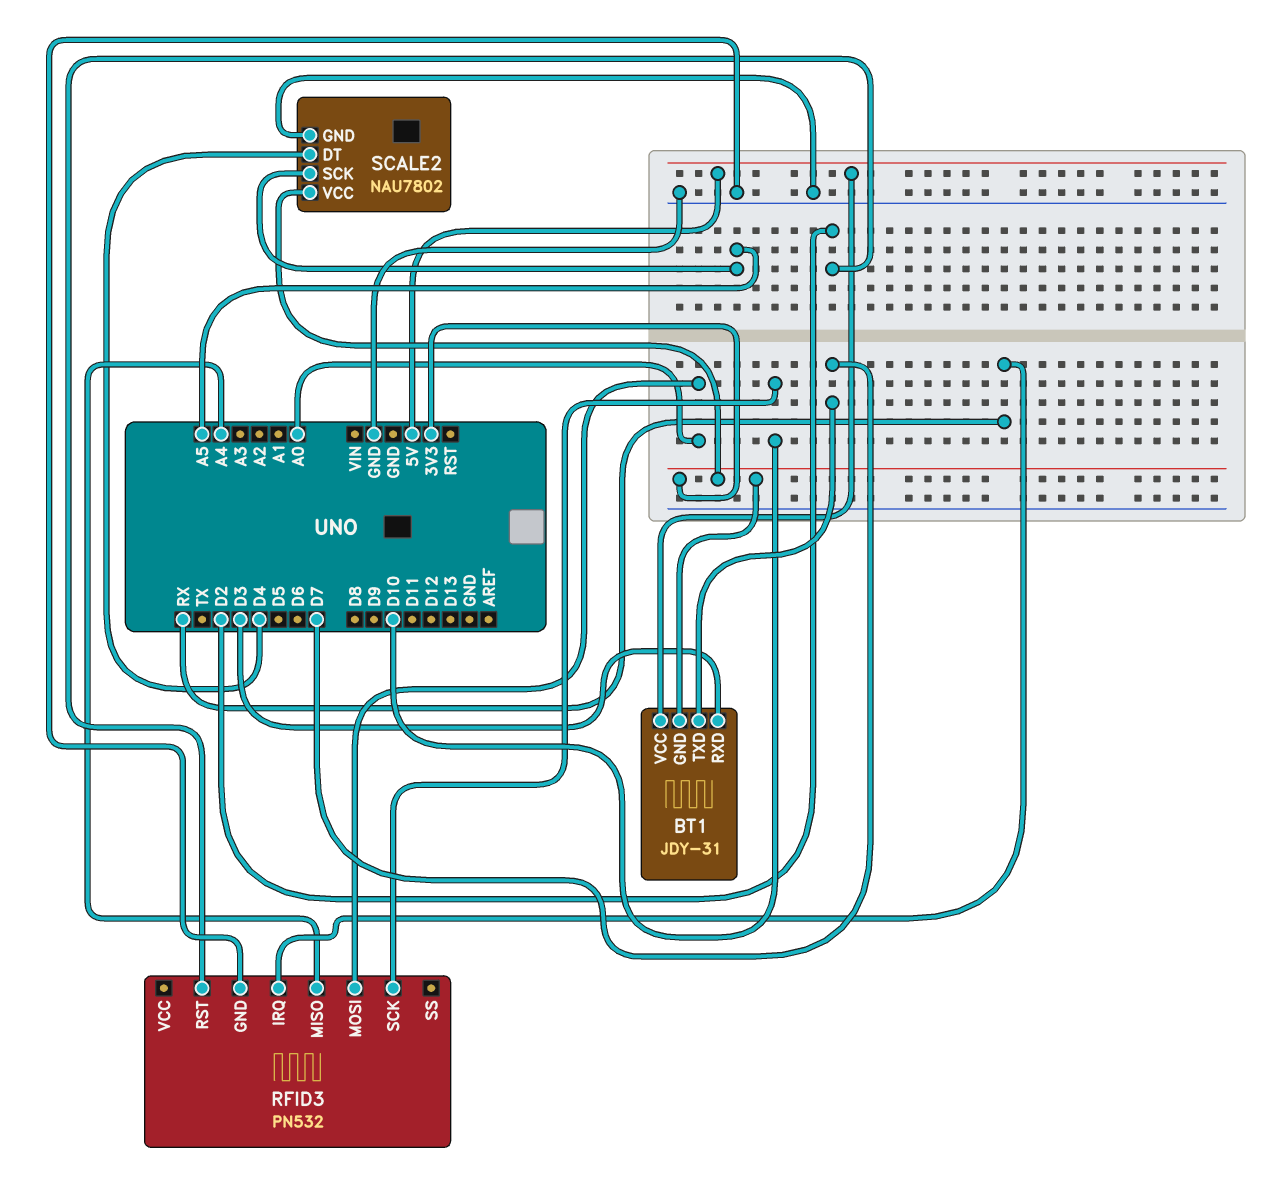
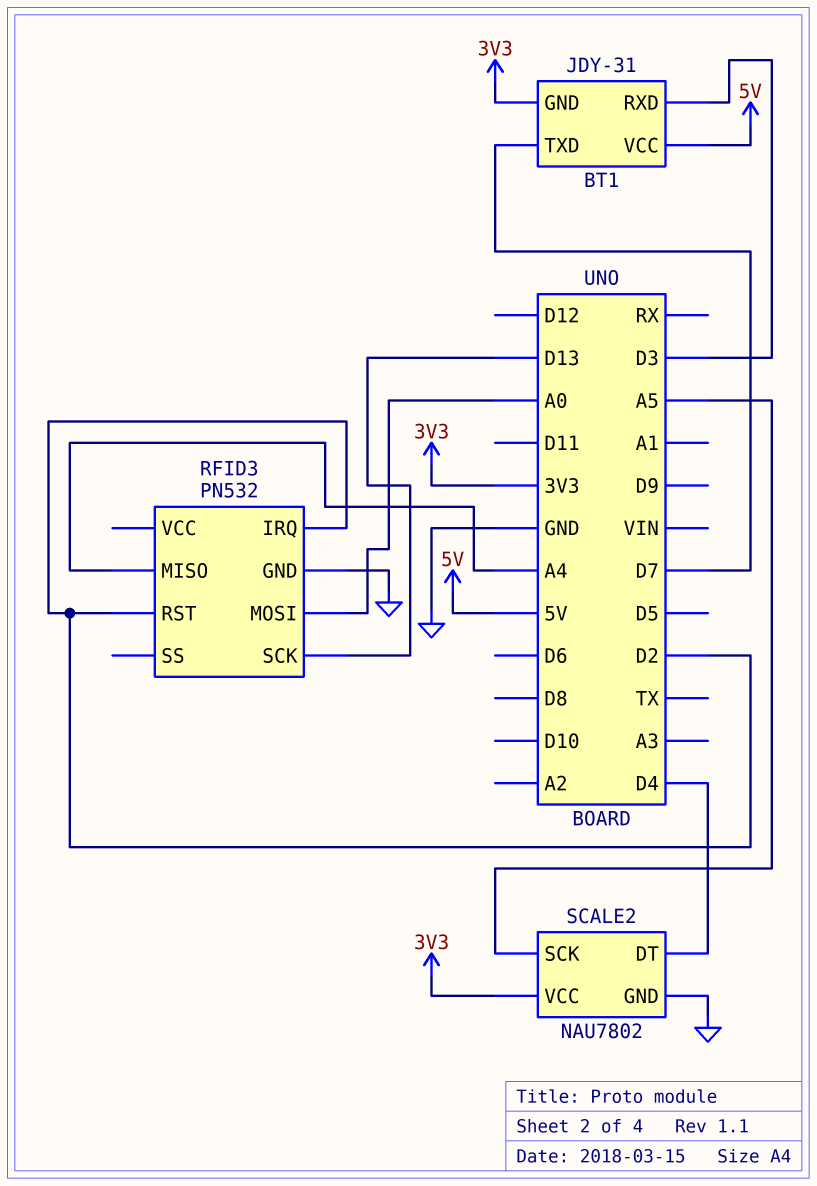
RFID3 pin IRQ: RX -> D2
RFID3 pin SCK: D10 -> D13

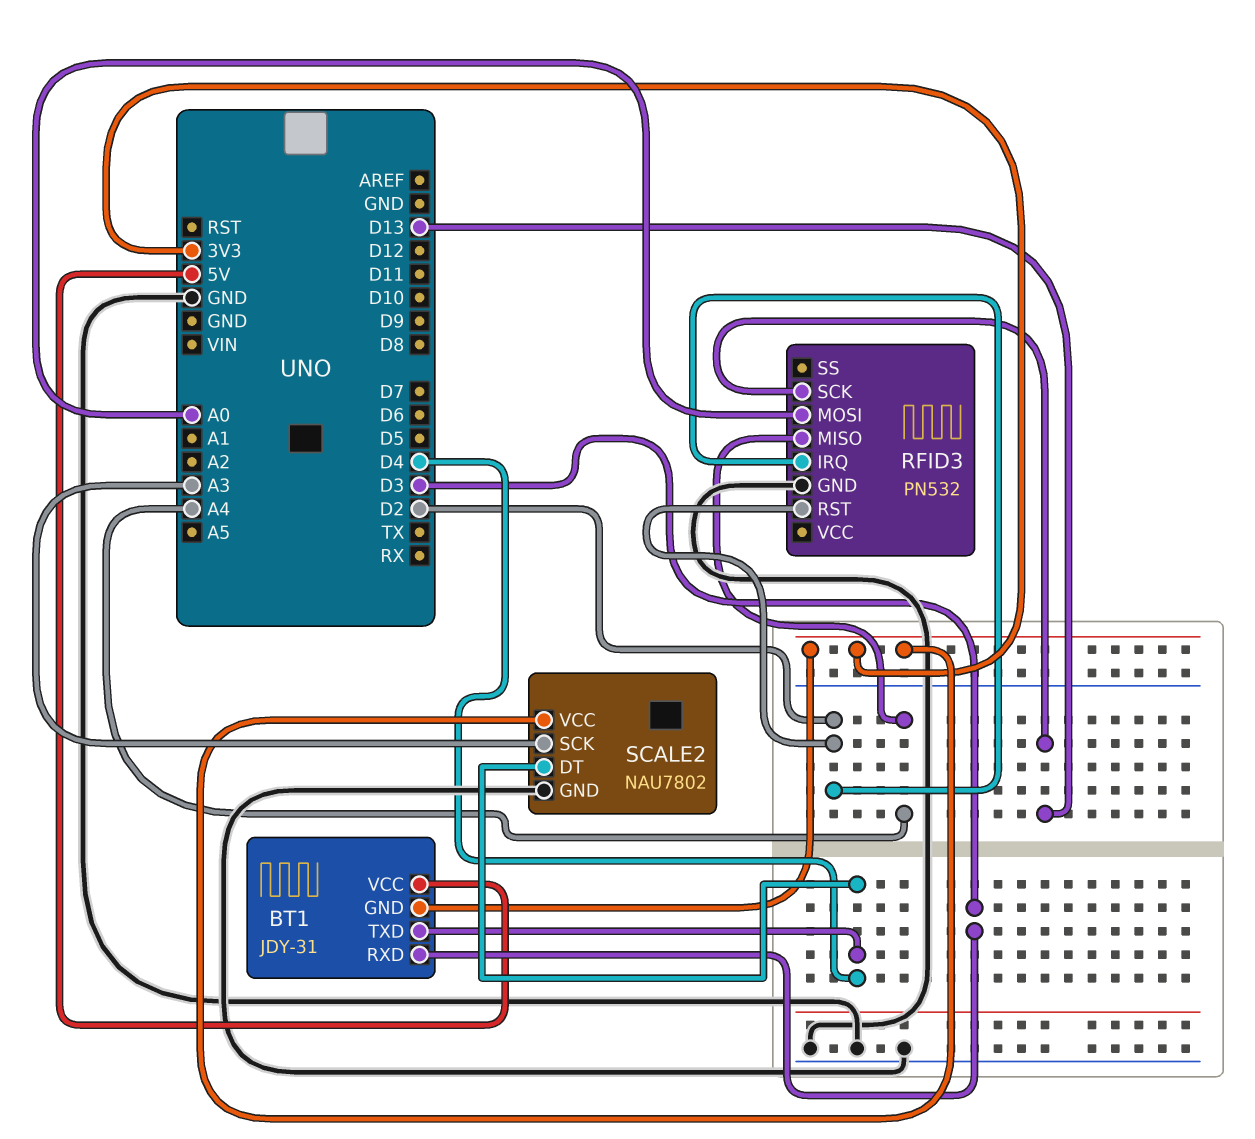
BT1 pin TXD: D7 -> D4
SCALE2 pin SCK: A5 -> A3

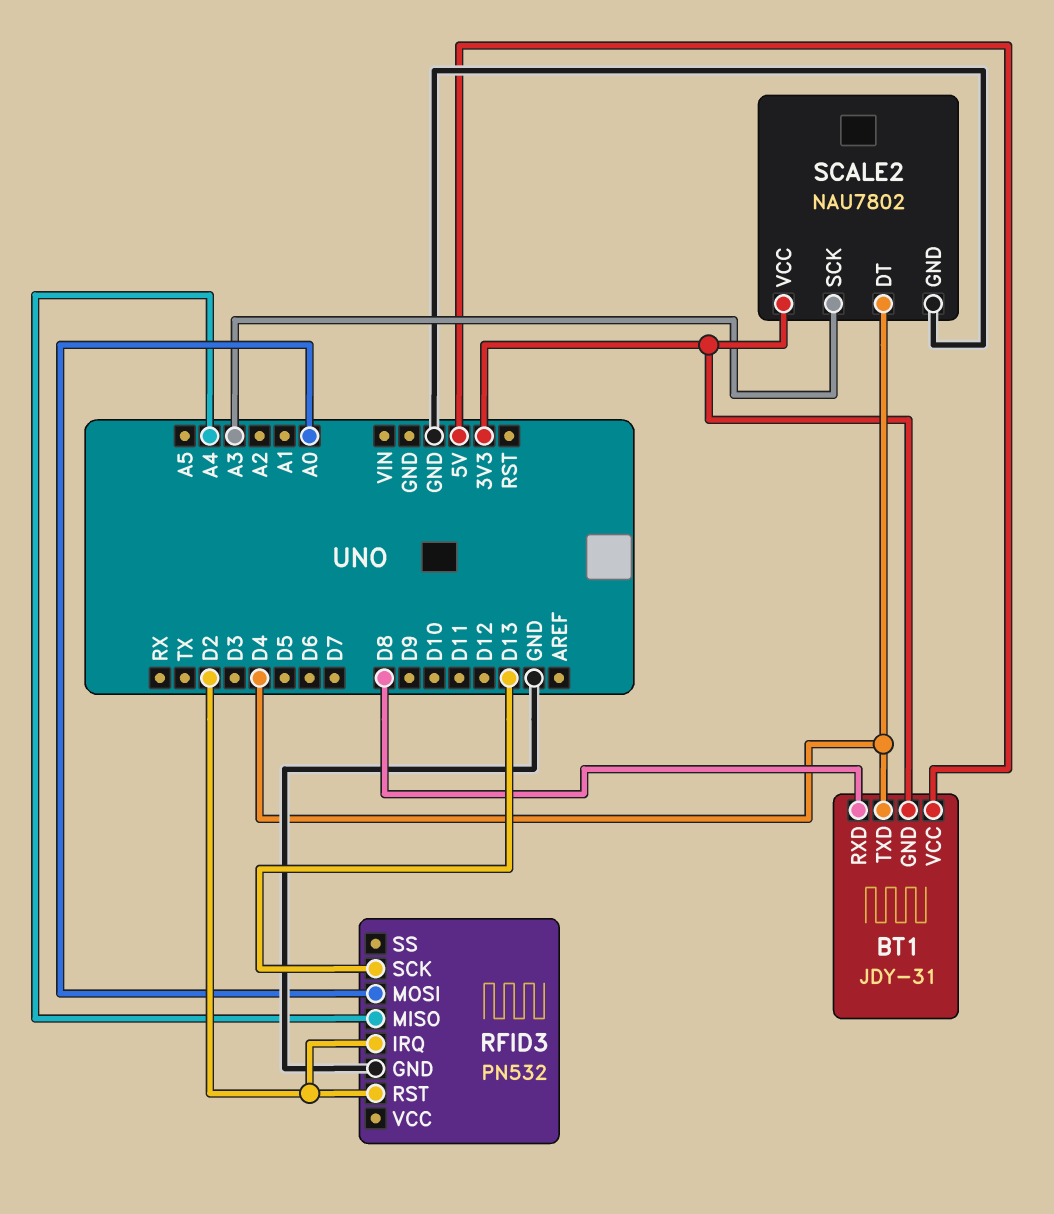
BT1 pin RXD: D3 -> D8

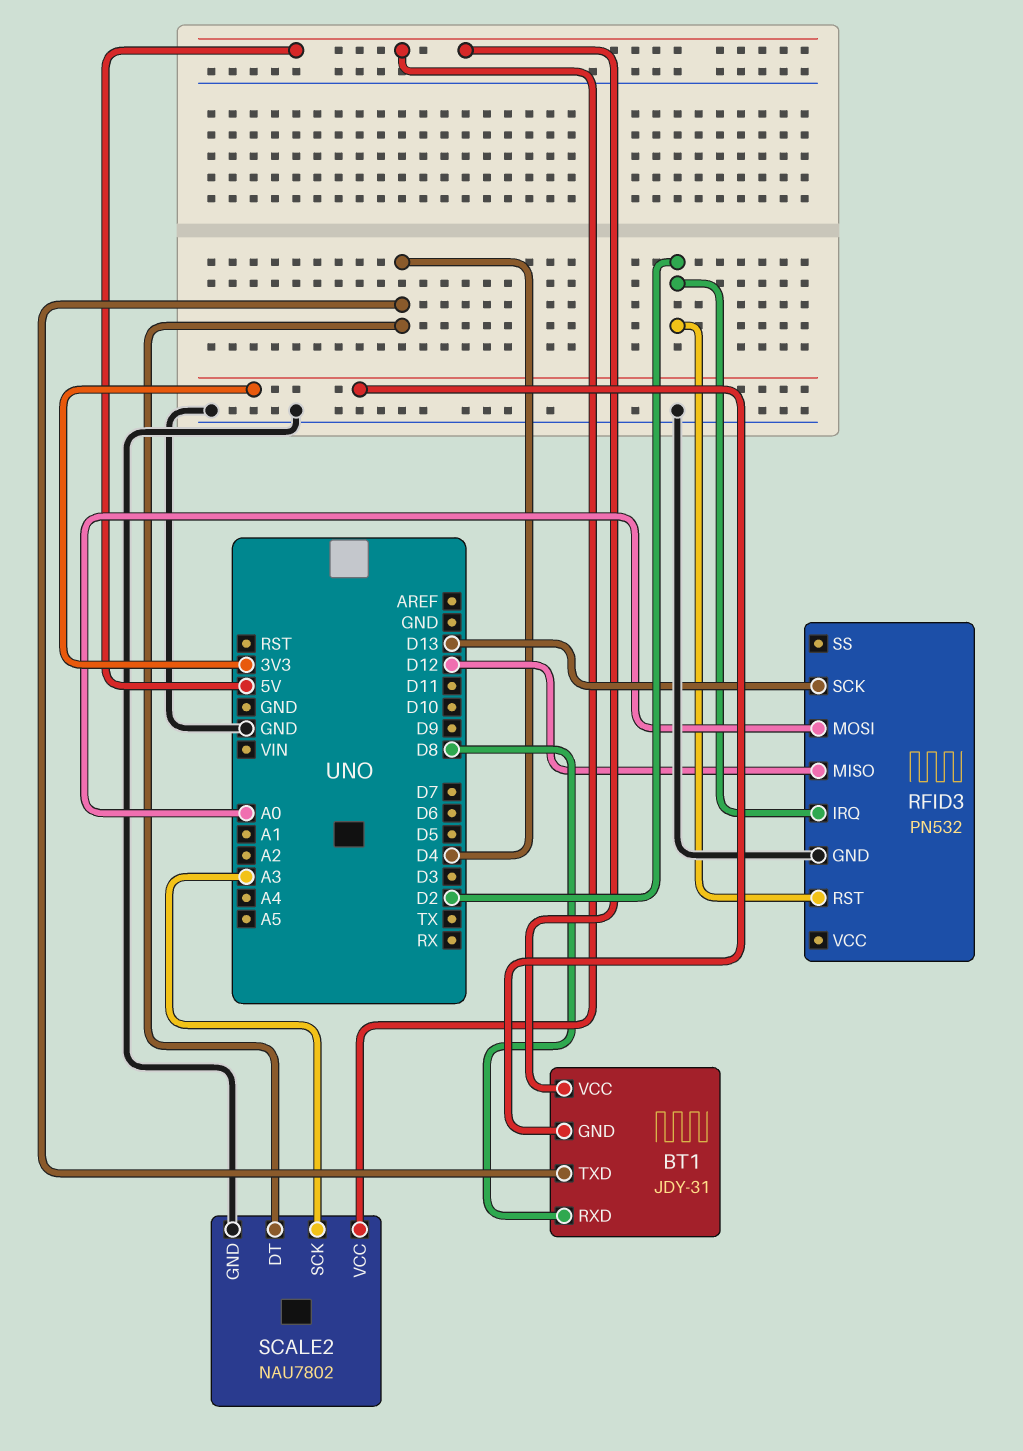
RFID3 pin MISO: A4 -> D12
SCALE2 pin VCC: 3V3 -> 5V

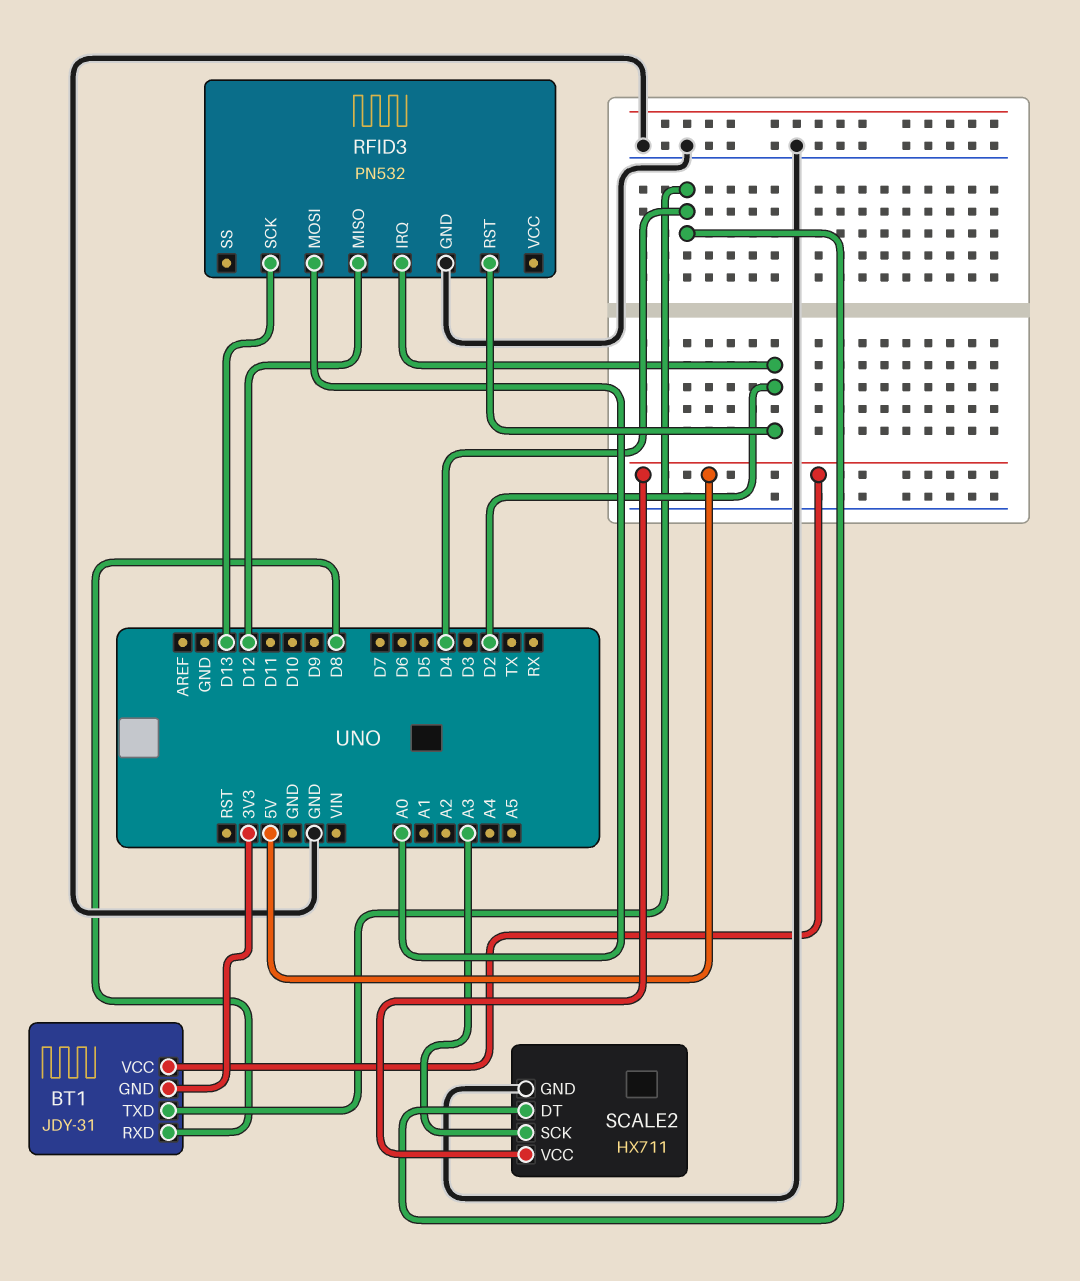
SCALE2: NAU7802 -> HX711

